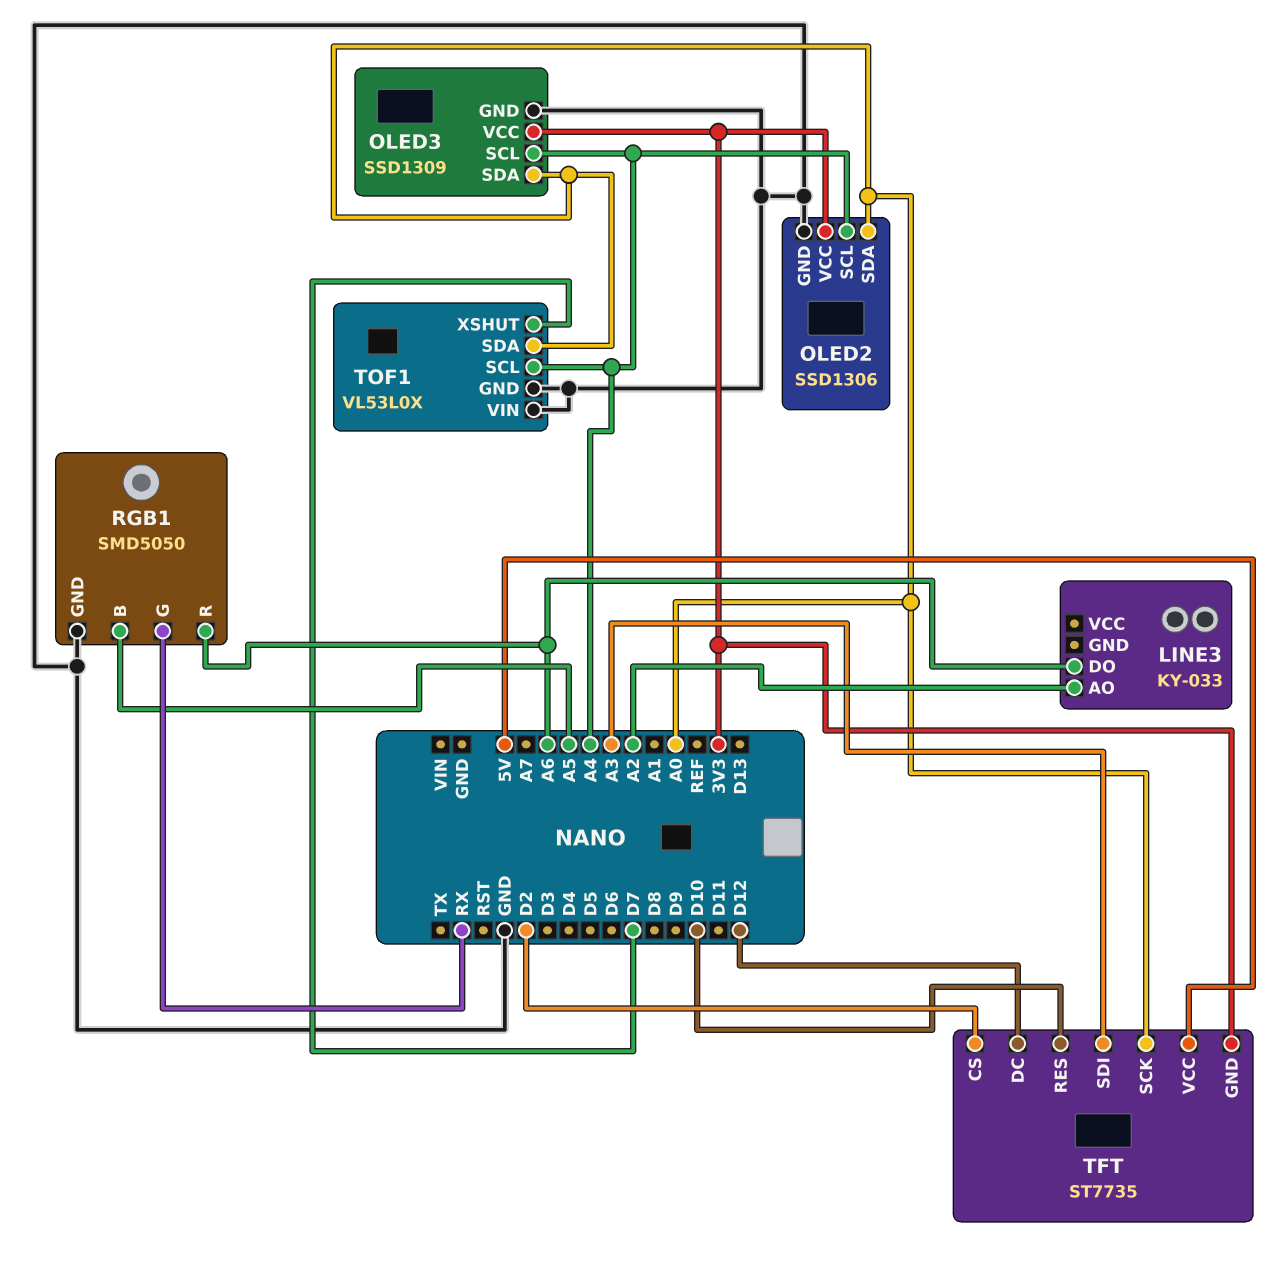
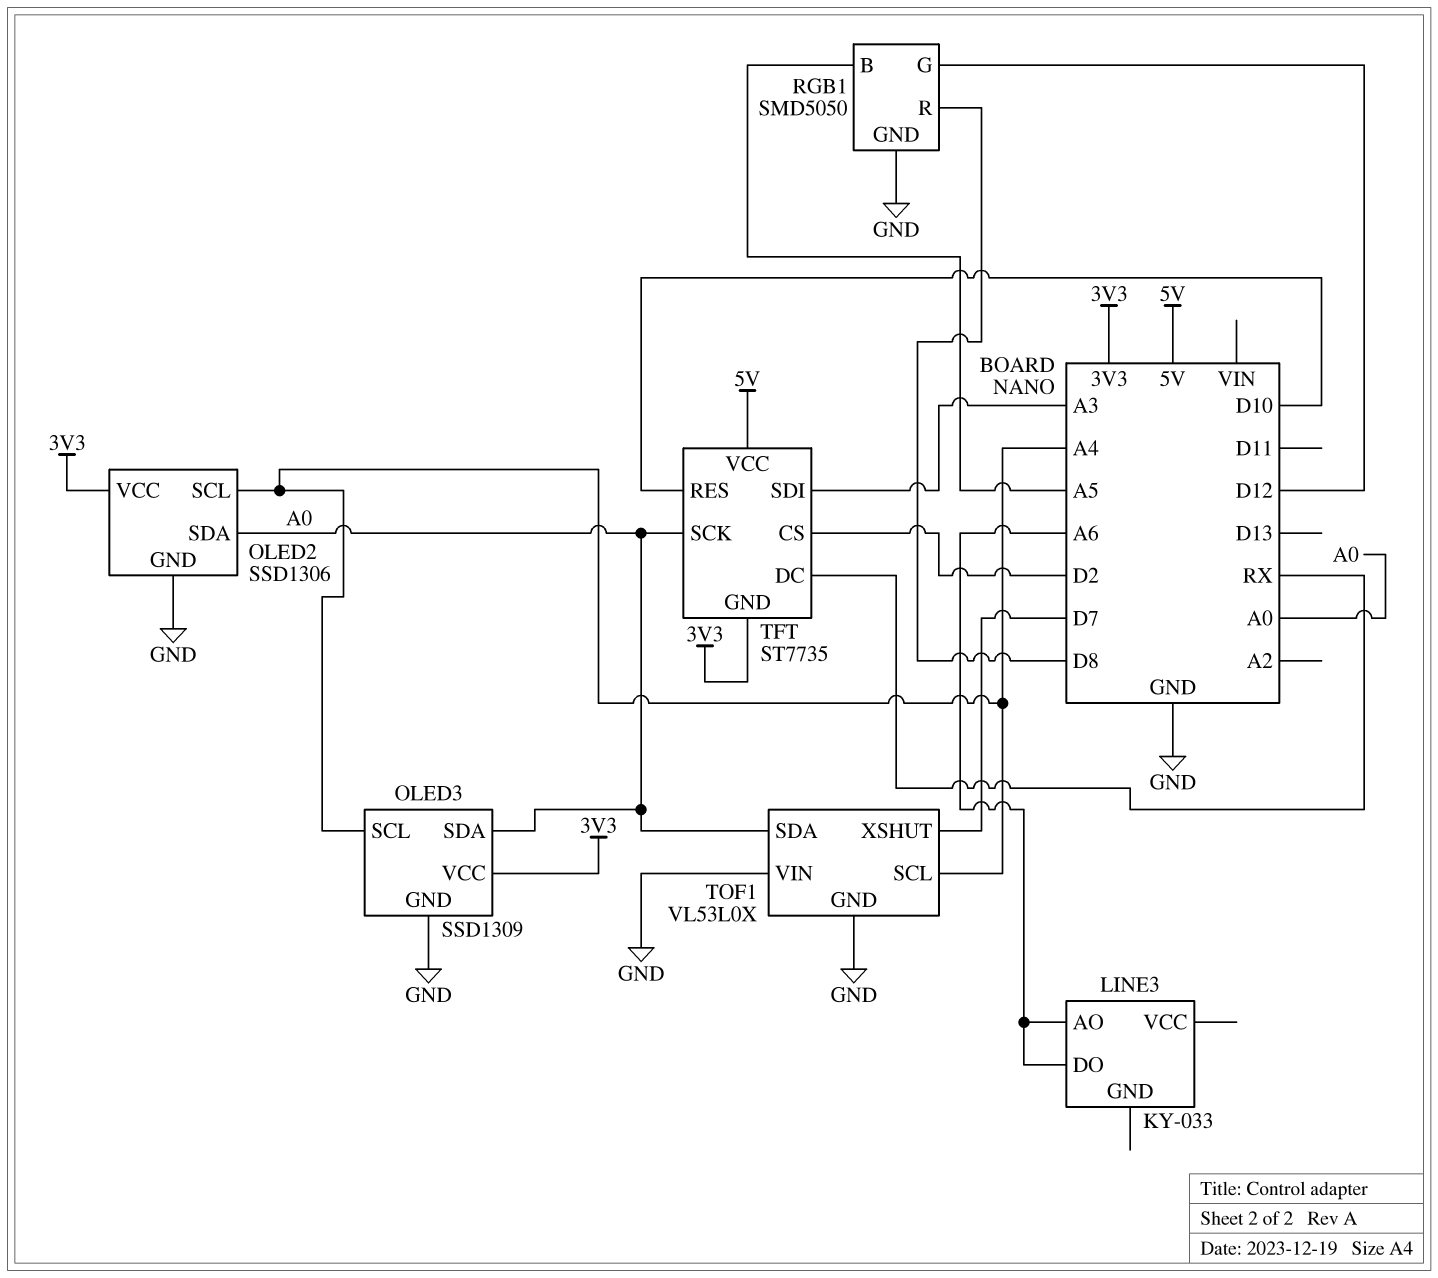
LINE3 pin AO: A2 -> A6
RGB1 pin G: RX -> D12
RGB1 pin R: A6 -> D8
TFT pin DC: D12 -> RX

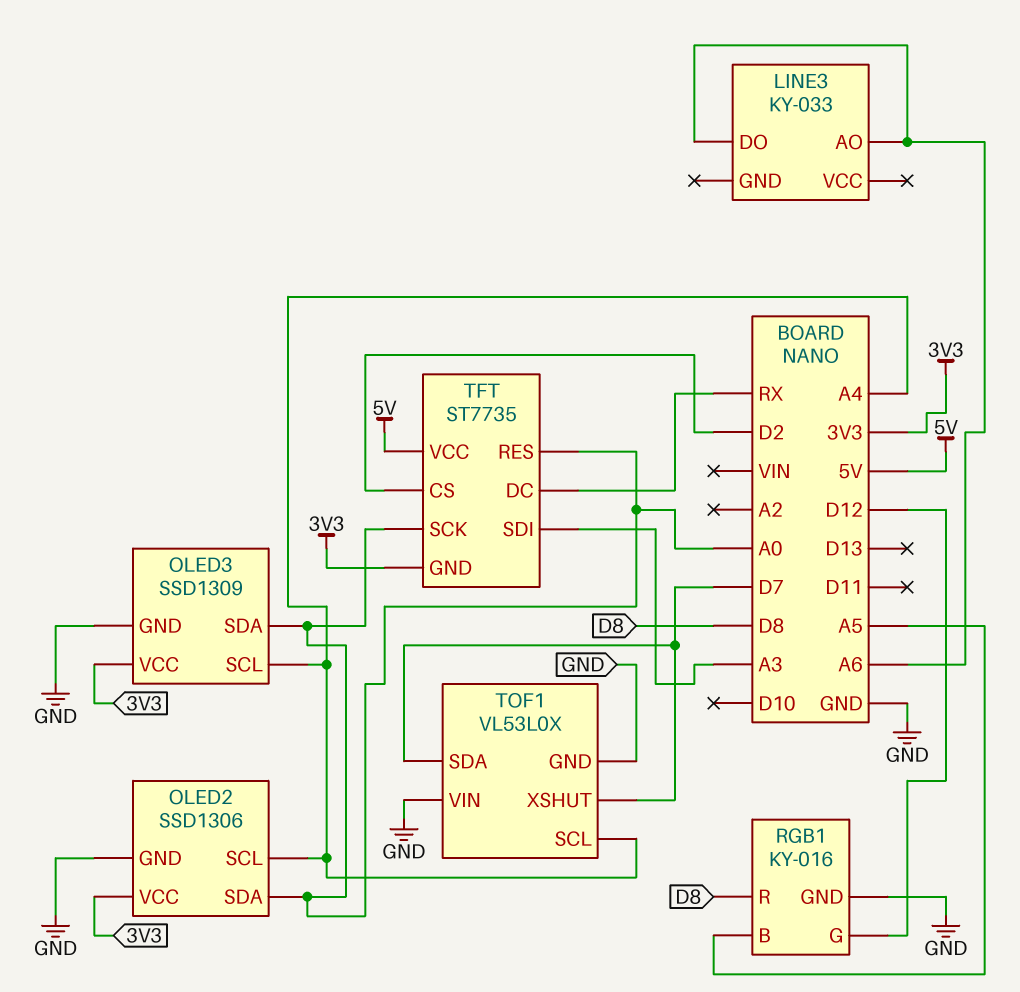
RGB1: SMD5050 -> KY-016
TFT pin RES: D10 -> A0
TOF1 pin SDA: A0 -> D7

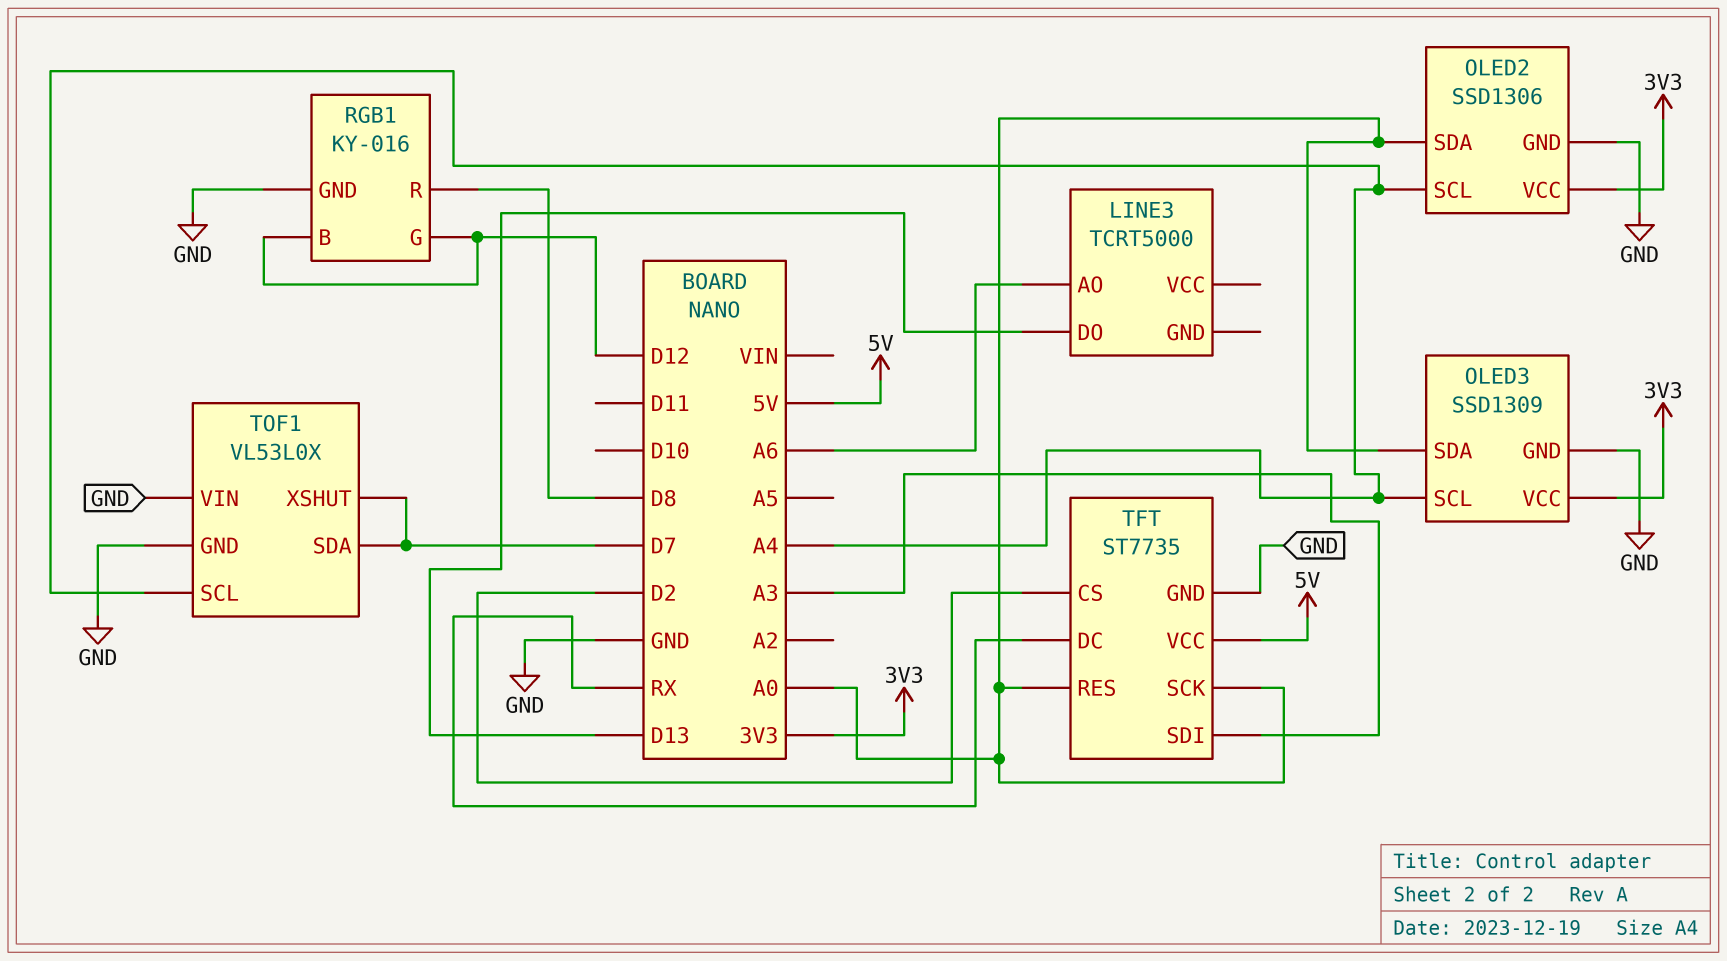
LINE3: KY-033 -> TCRT5000
LINE3 pin DO: A6 -> D13
RGB1 pin B: A5 -> D12
TFT pin GND: 3V3 -> GND

